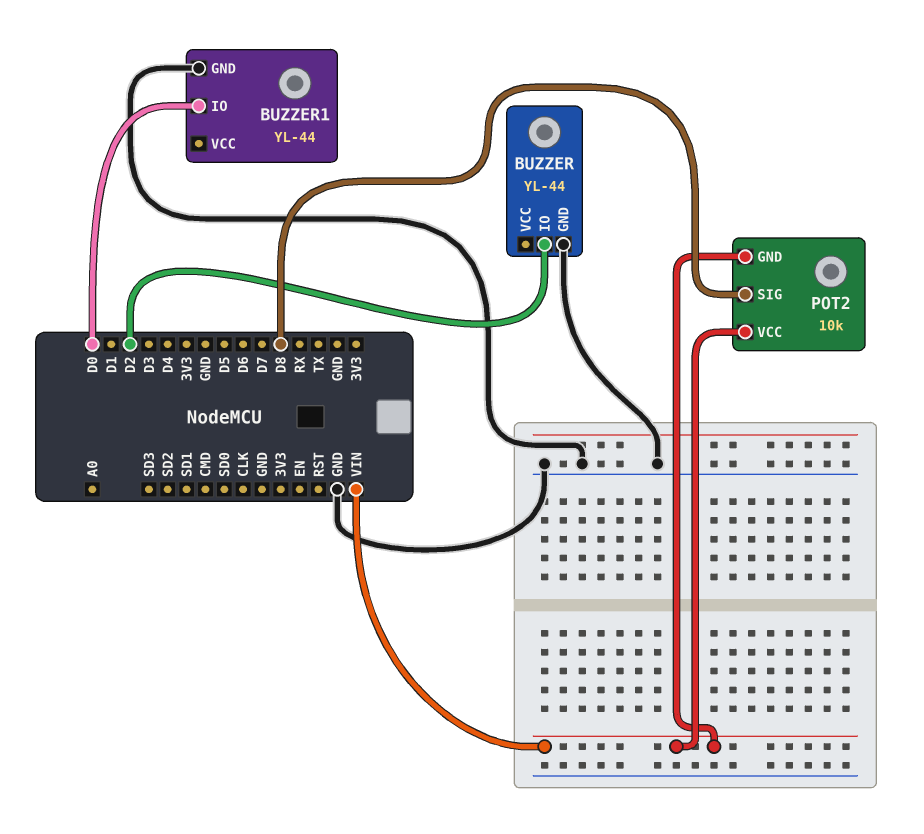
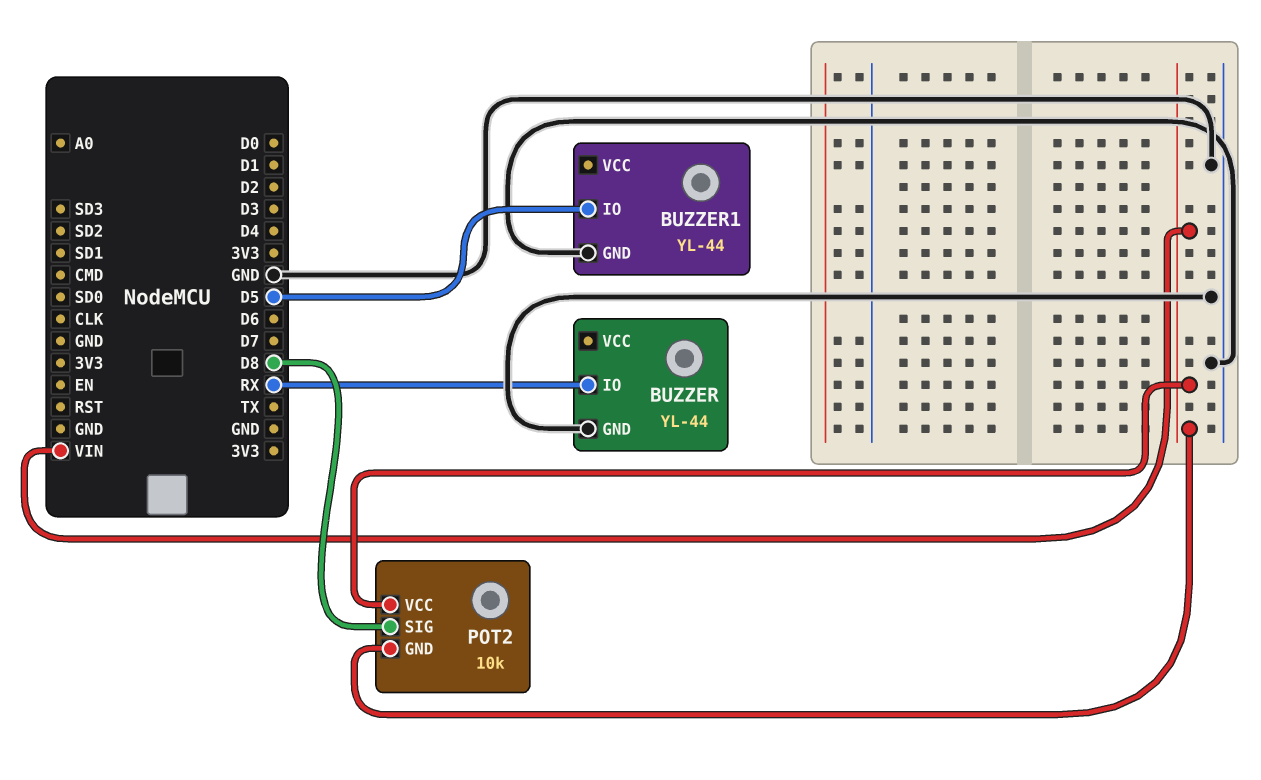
BUZZER pin IO: D2 -> RX
BUZZER1 pin IO: D0 -> D5

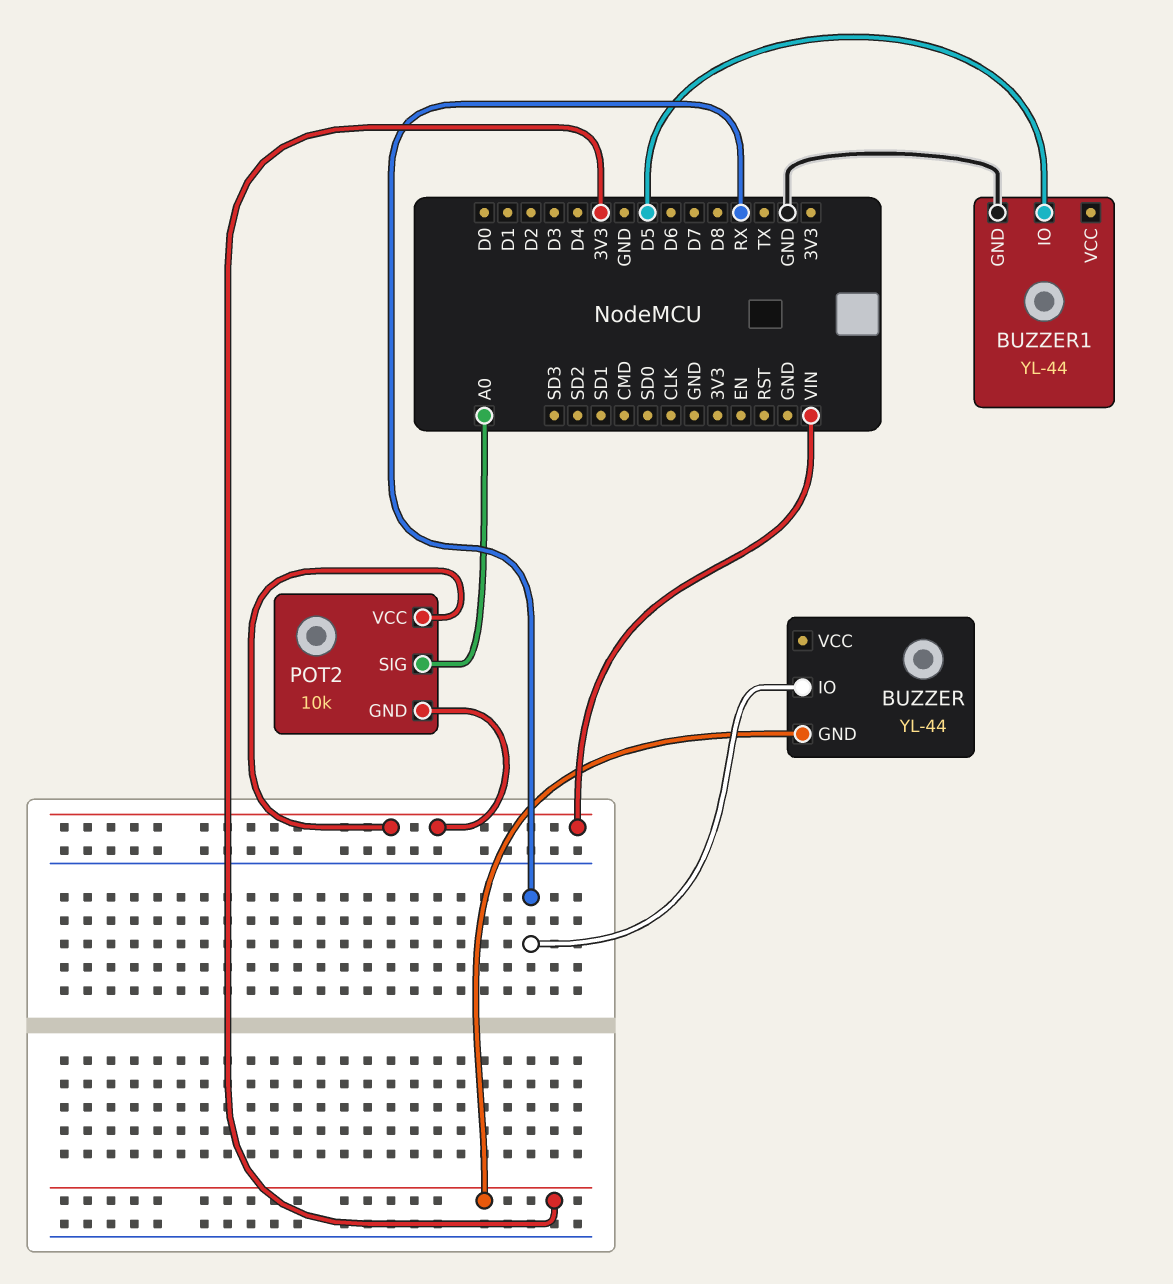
BUZZER pin GND: GND -> 3V3
POT2 pin SIG: D8 -> A0

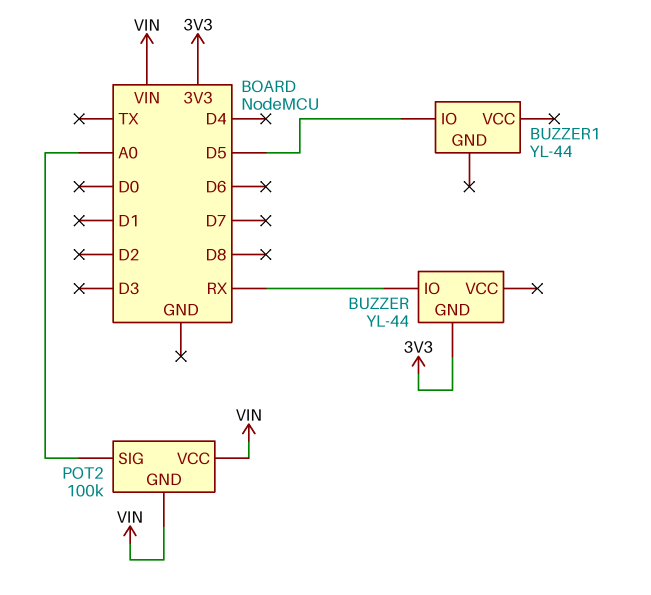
BUZZER1 pin GND: GND -> none
POT2: 10k -> 100k

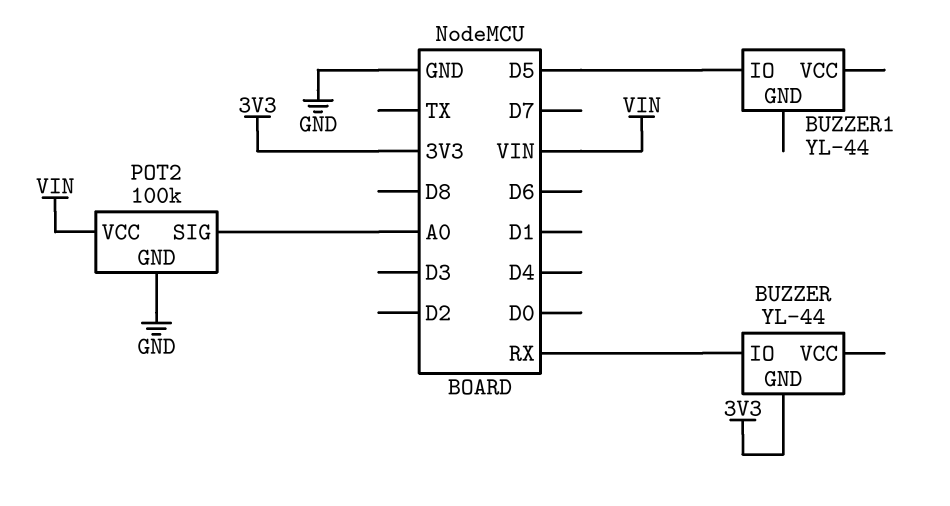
POT2 pin GND: VIN -> GND

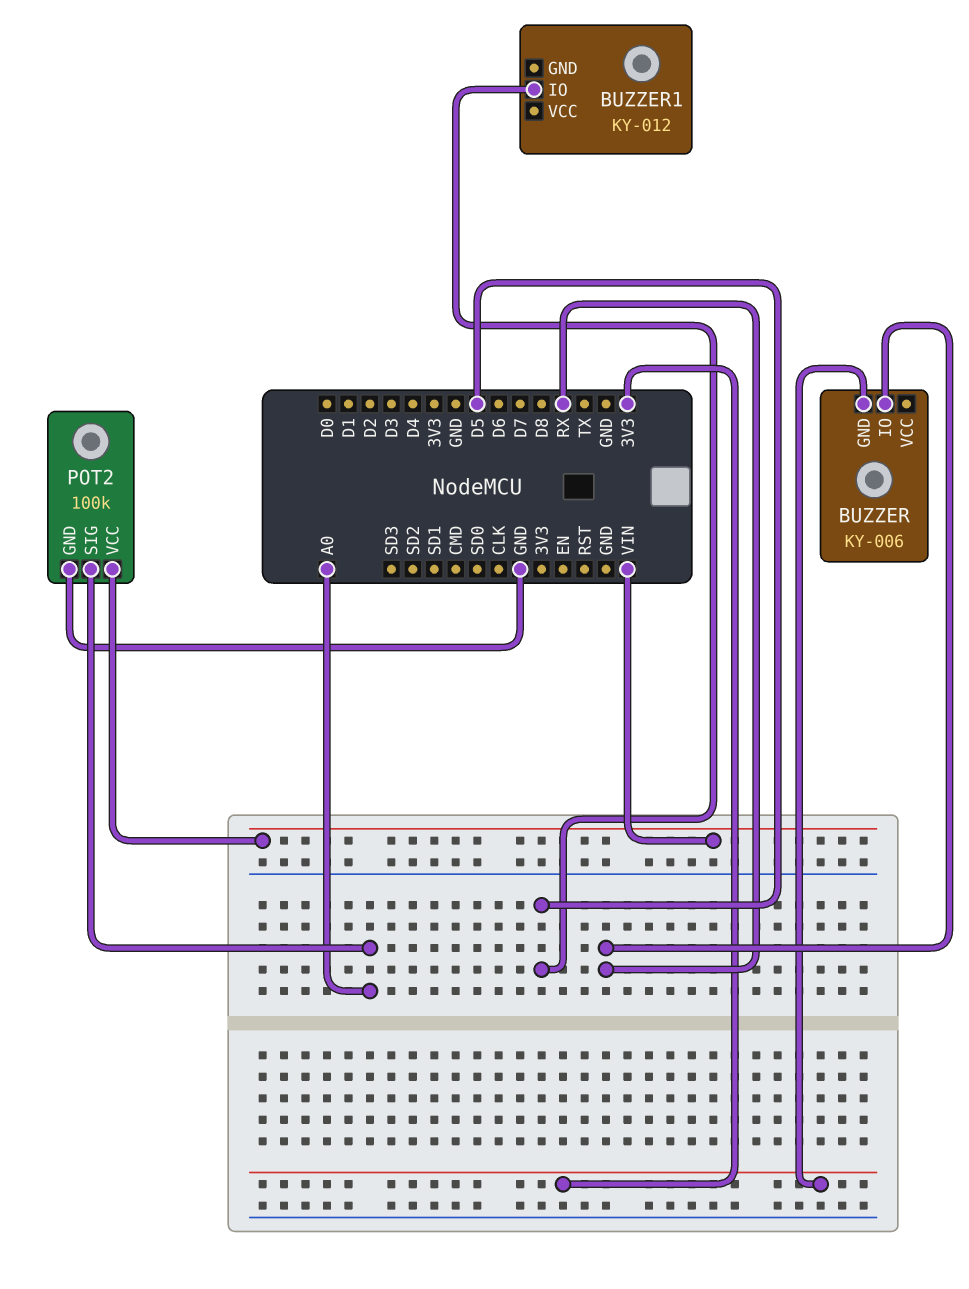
BUZZER: YL-44 -> KY-006
BUZZER1: YL-44 -> KY-012

